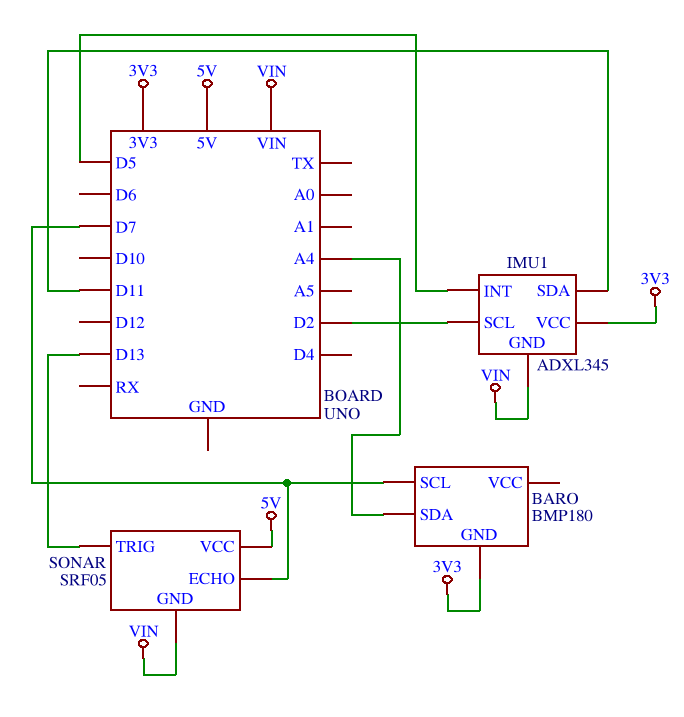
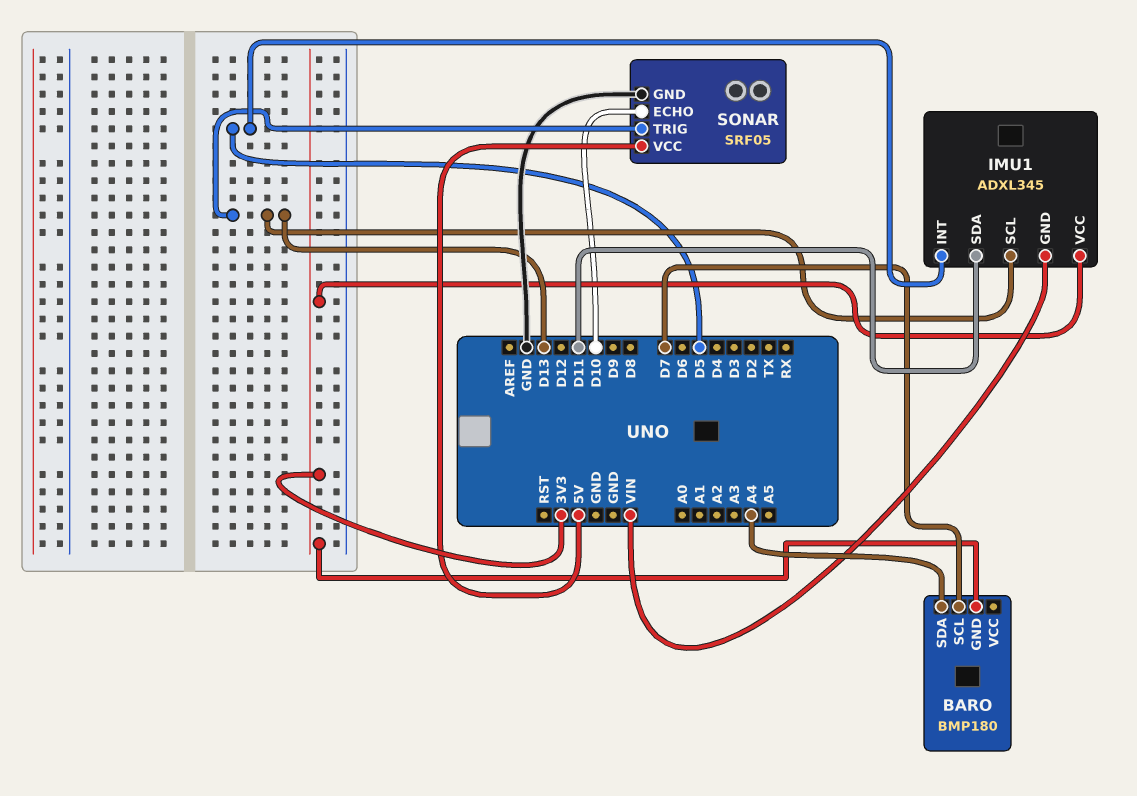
IMU1 pin SCL: D2 -> D13
SONAR pin ECHO: D7 -> D10
SONAR pin GND: VIN -> GND

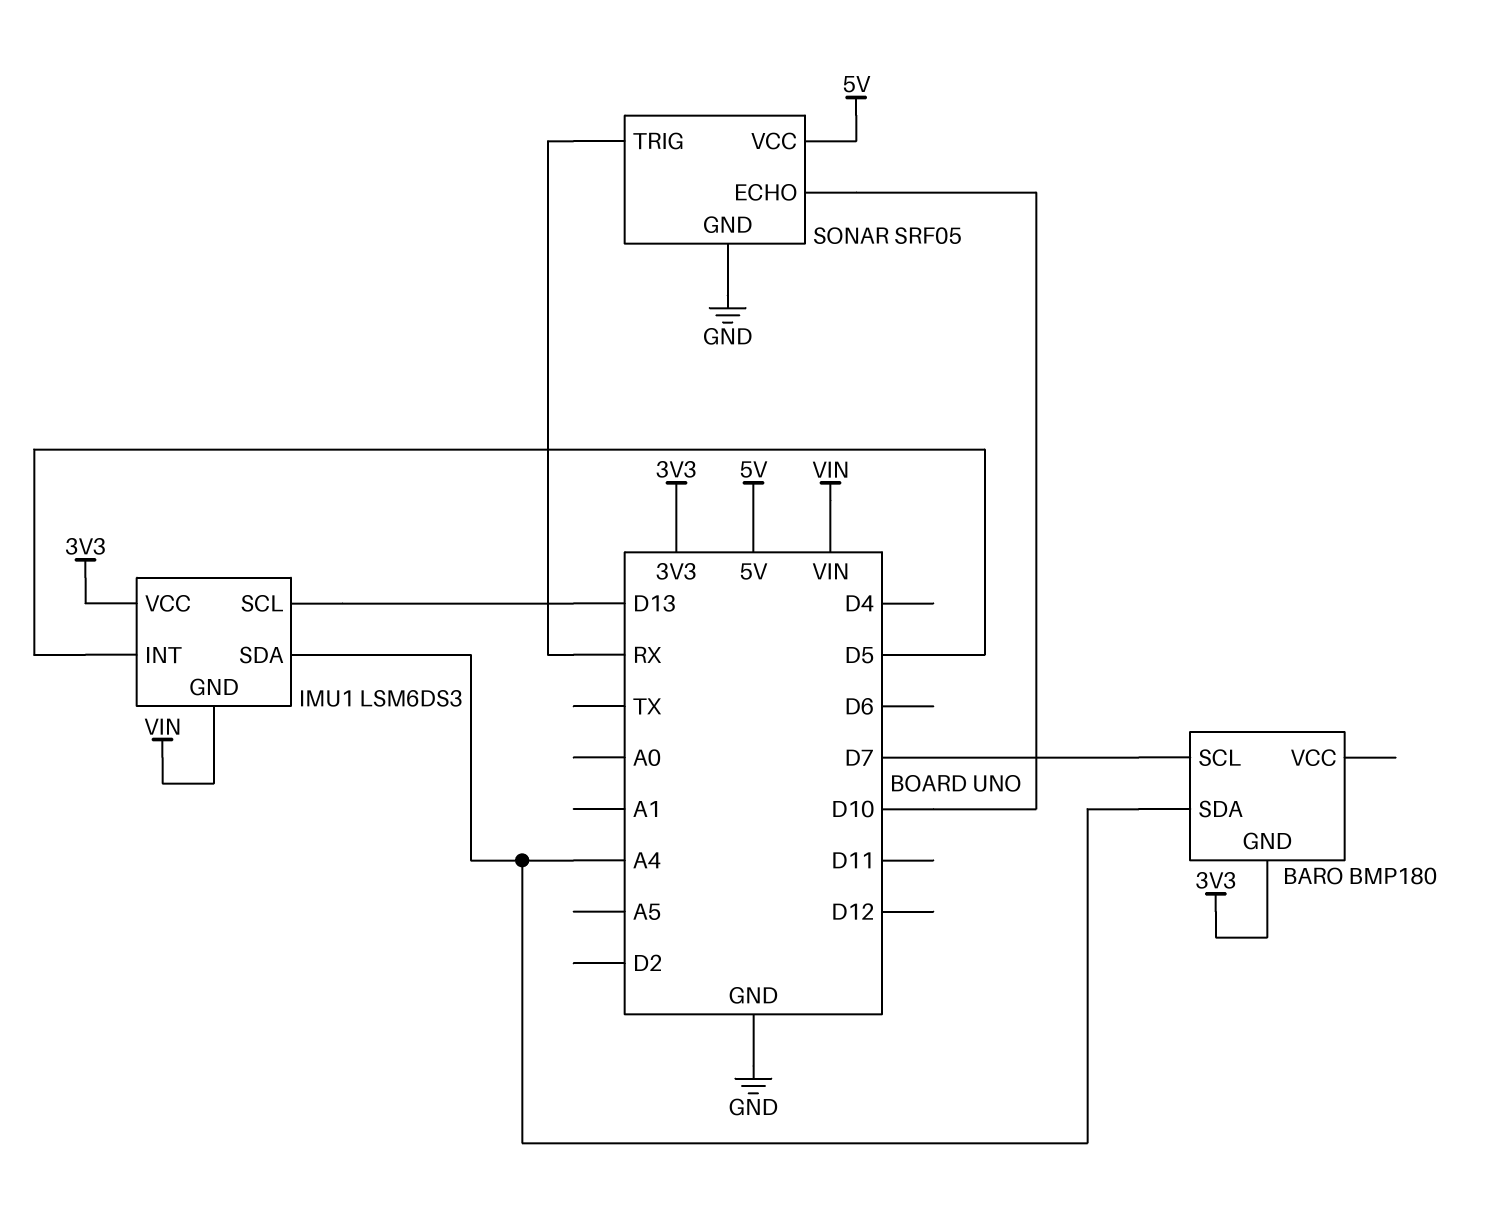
IMU1: ADXL345 -> LSM6DS3
IMU1 pin SDA: D11 -> A4
SONAR pin TRIG: D13 -> RX

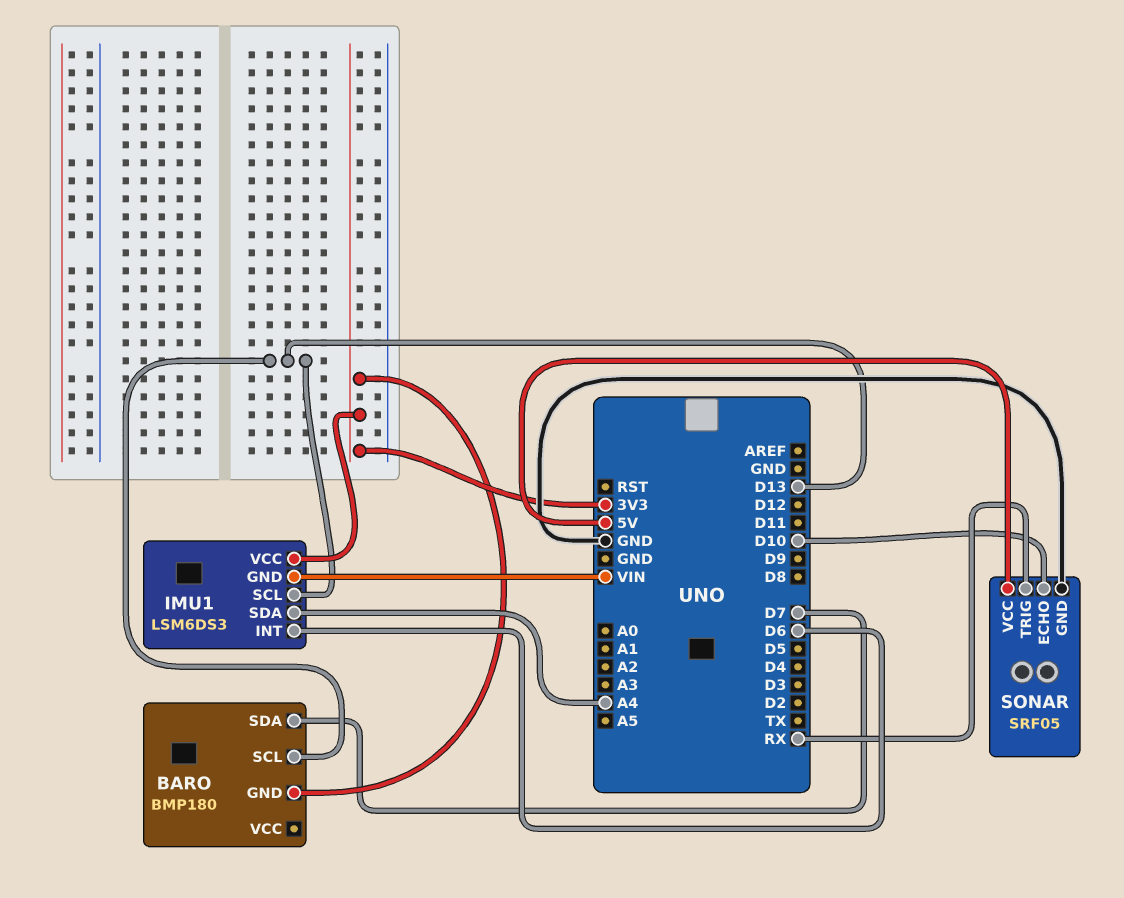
BARO pin SCL: D7 -> D13
BARO pin SDA: A4 -> D7
IMU1 pin INT: D5 -> D6

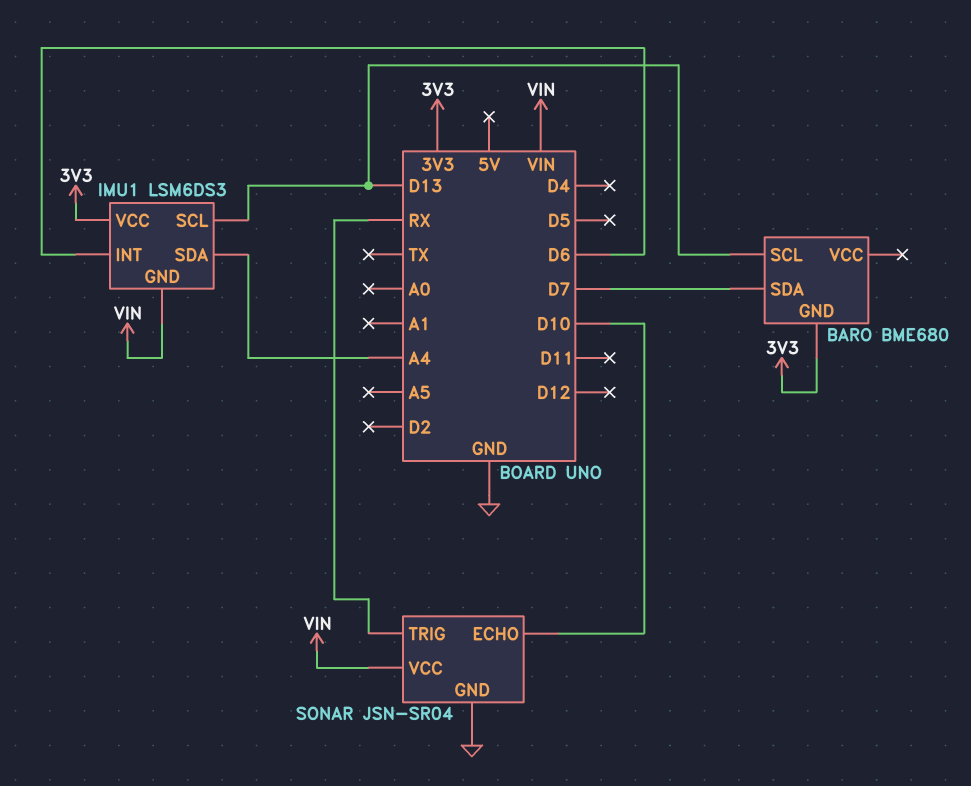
BARO: BMP180 -> BME680
SONAR: SRF05 -> JSN-SR04
SONAR pin VCC: 5V -> VIN

